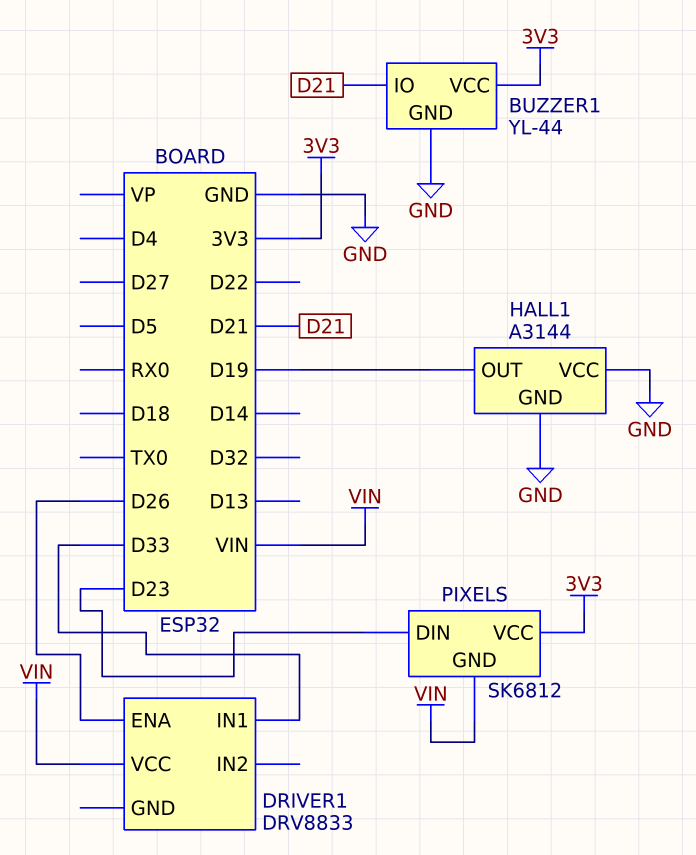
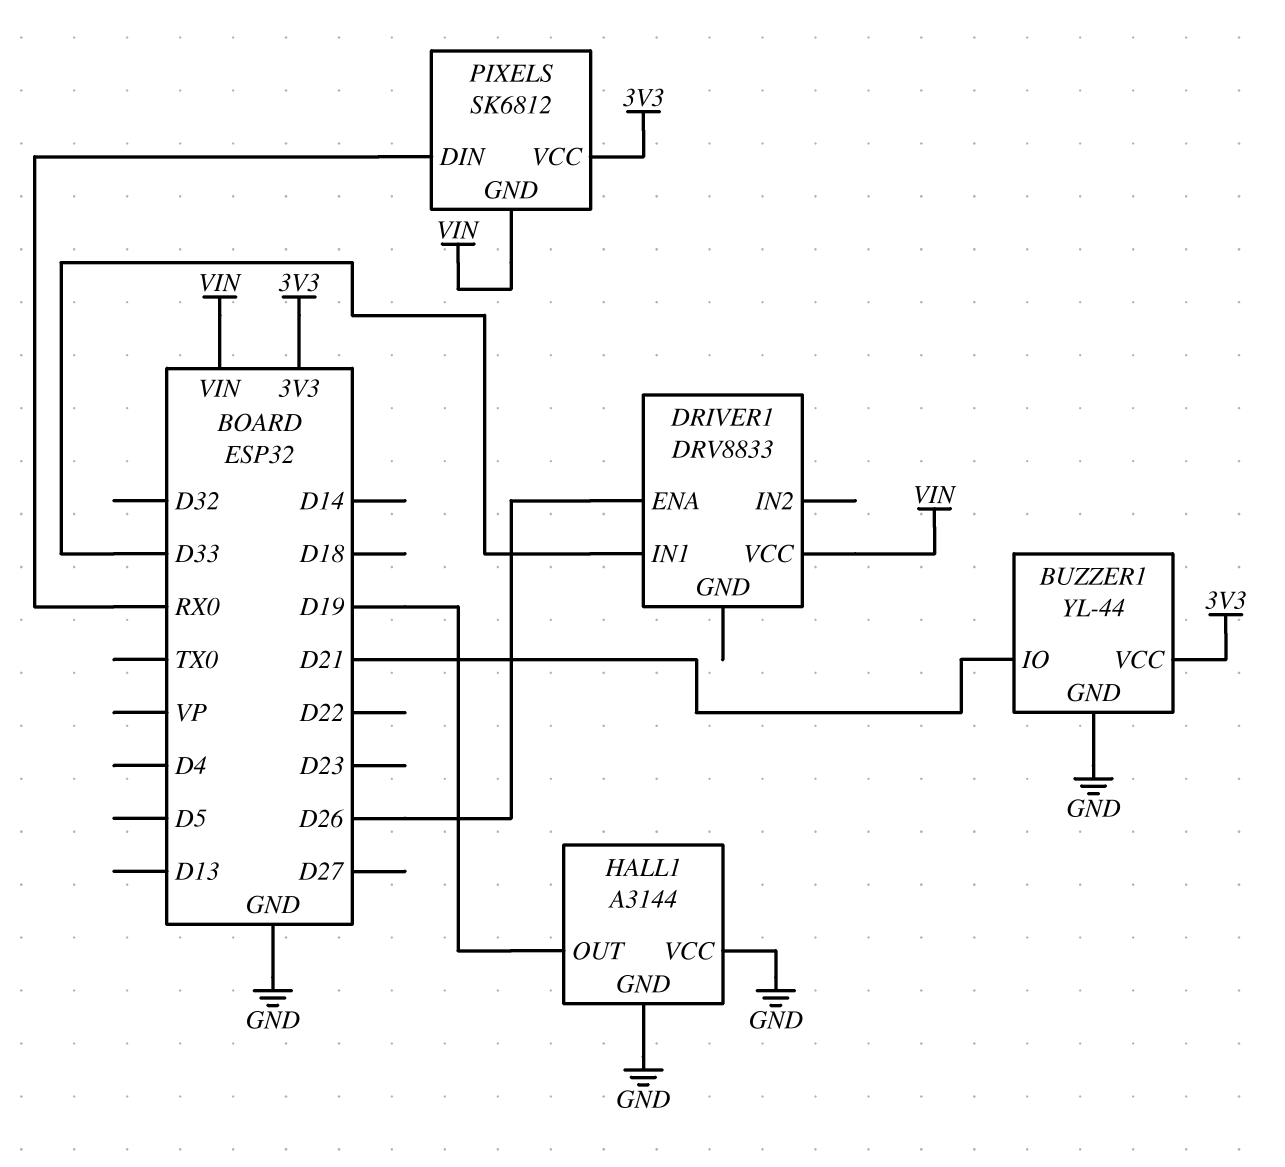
PIXELS pin DIN: D23 -> RX0

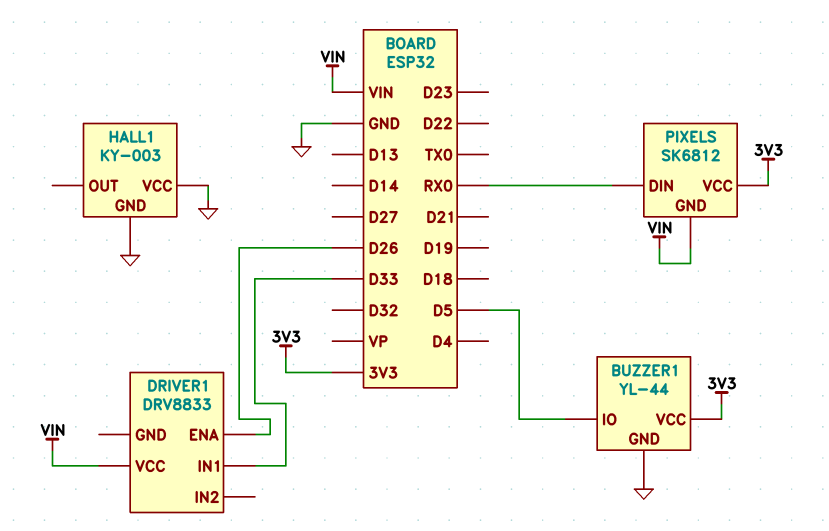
BUZZER1 pin IO: D21 -> D5
HALL1: A3144 -> KY-003
HALL1 pin OUT: D19 -> none

